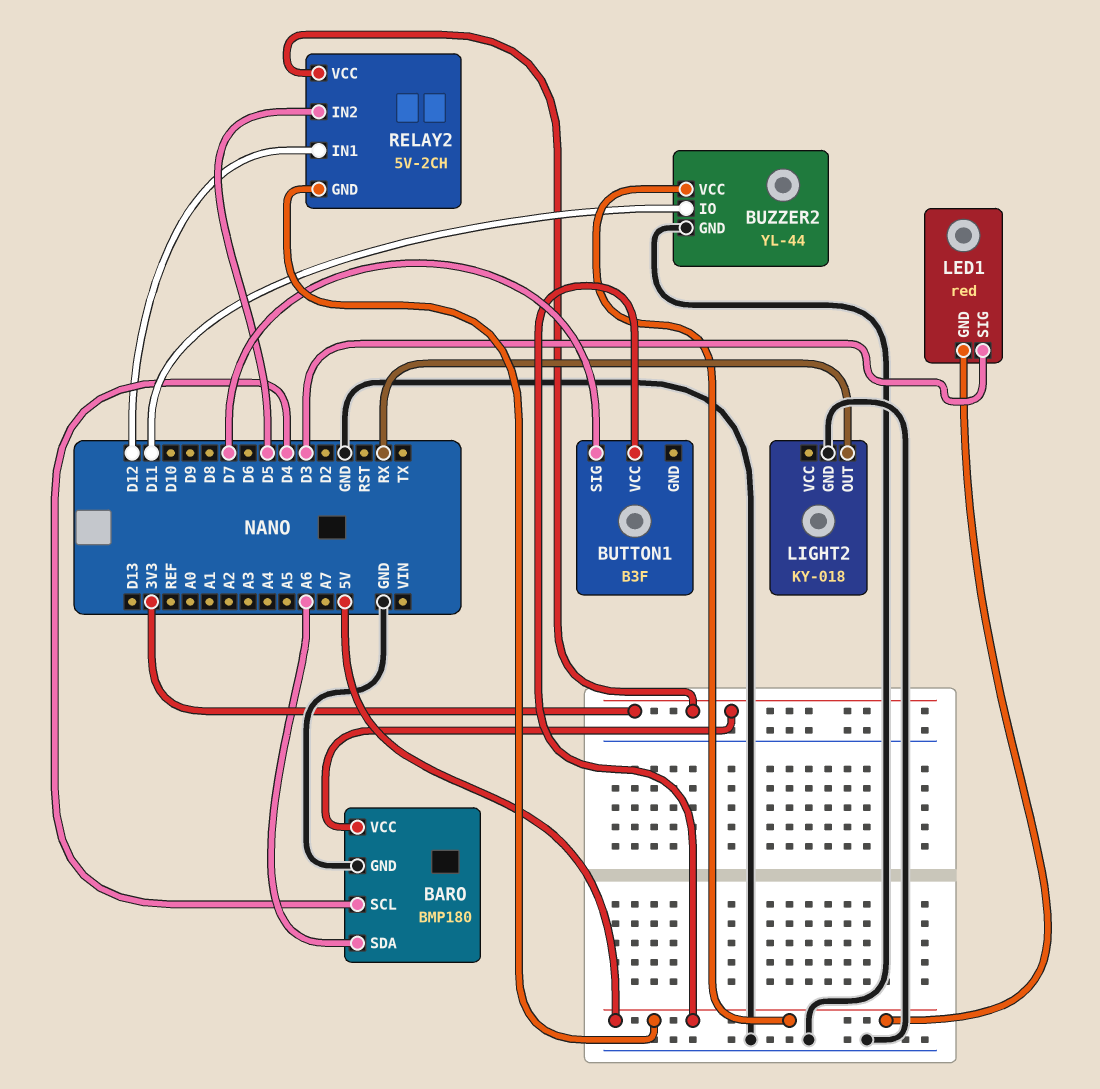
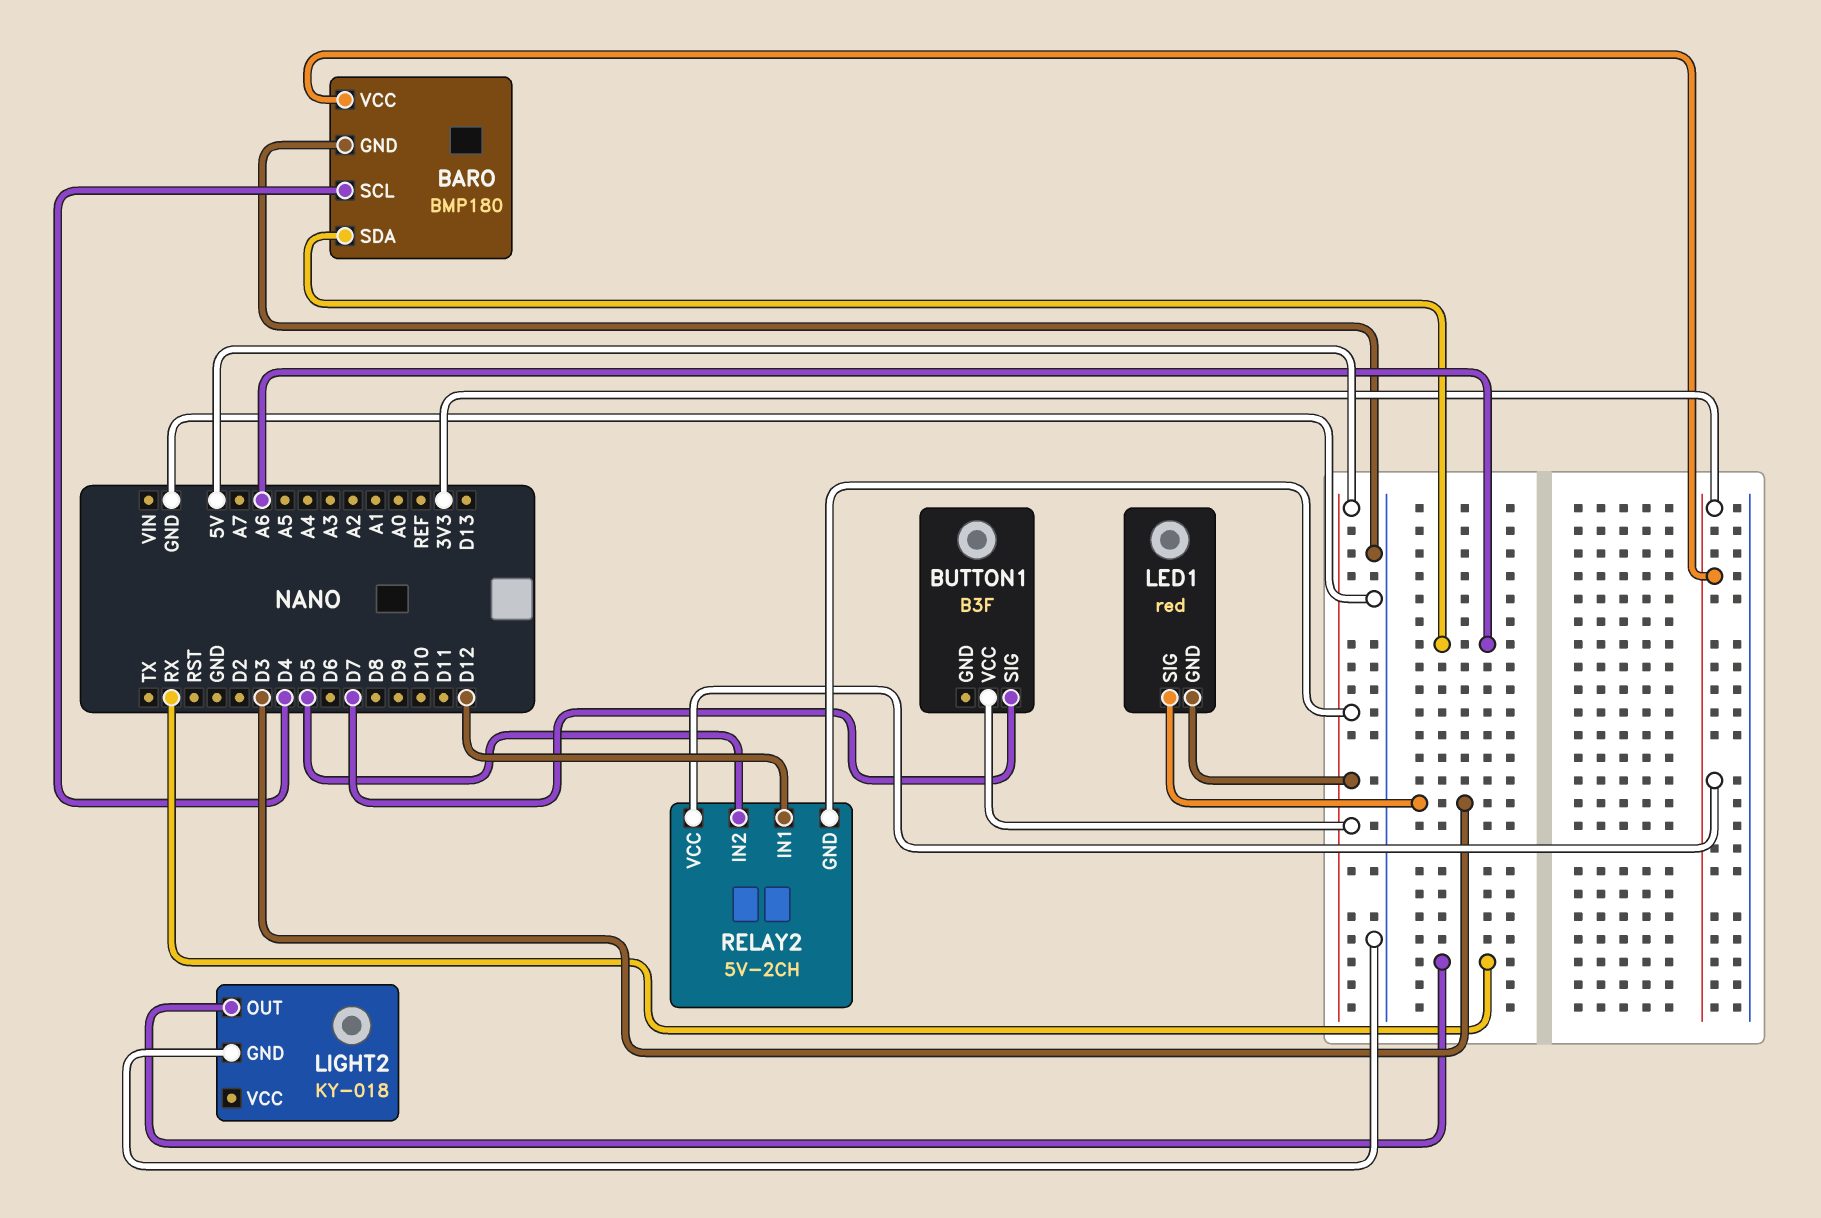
BUZZER2: YL-44 -> none
BUZZER2 pin GND: GND -> none
BUZZER2 pin IO: D11 -> none
BUZZER2 pin VCC: 5V -> none

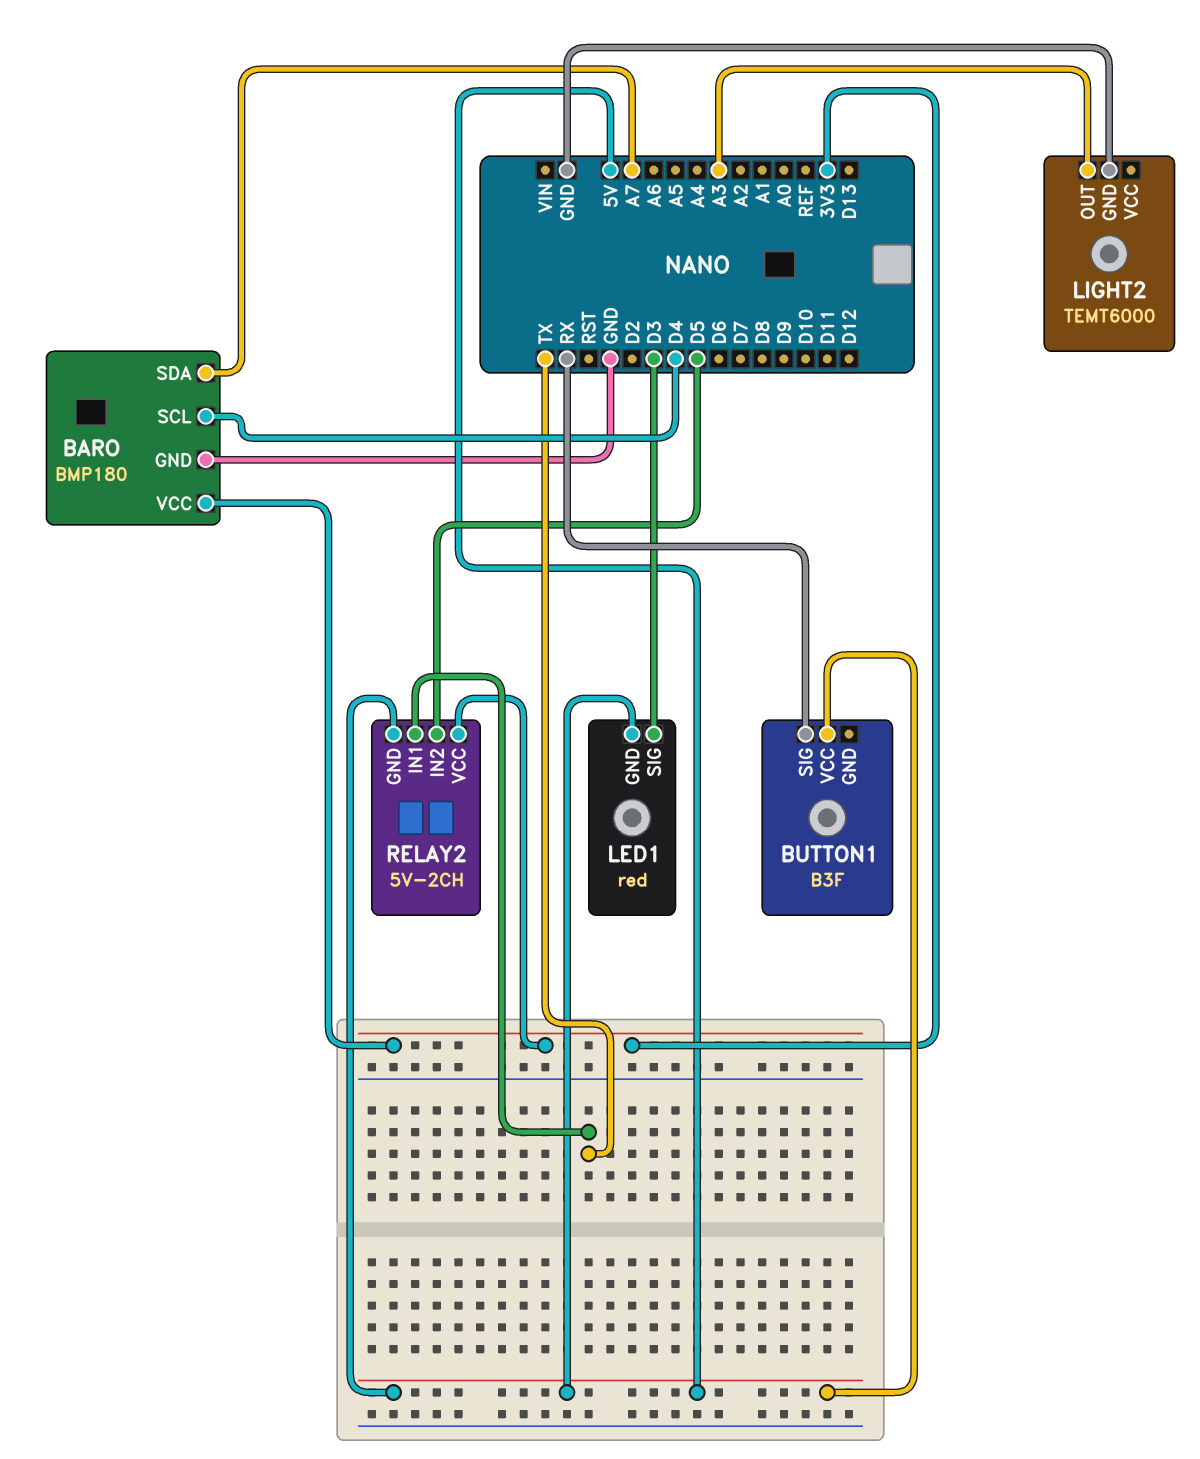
BARO pin SDA: A6 -> A7
BUTTON1 pin SIG: D7 -> RX
LIGHT2: KY-018 -> TEMT6000
LIGHT2 pin OUT: RX -> A3
RELAY2 pin IN1: D12 -> TX

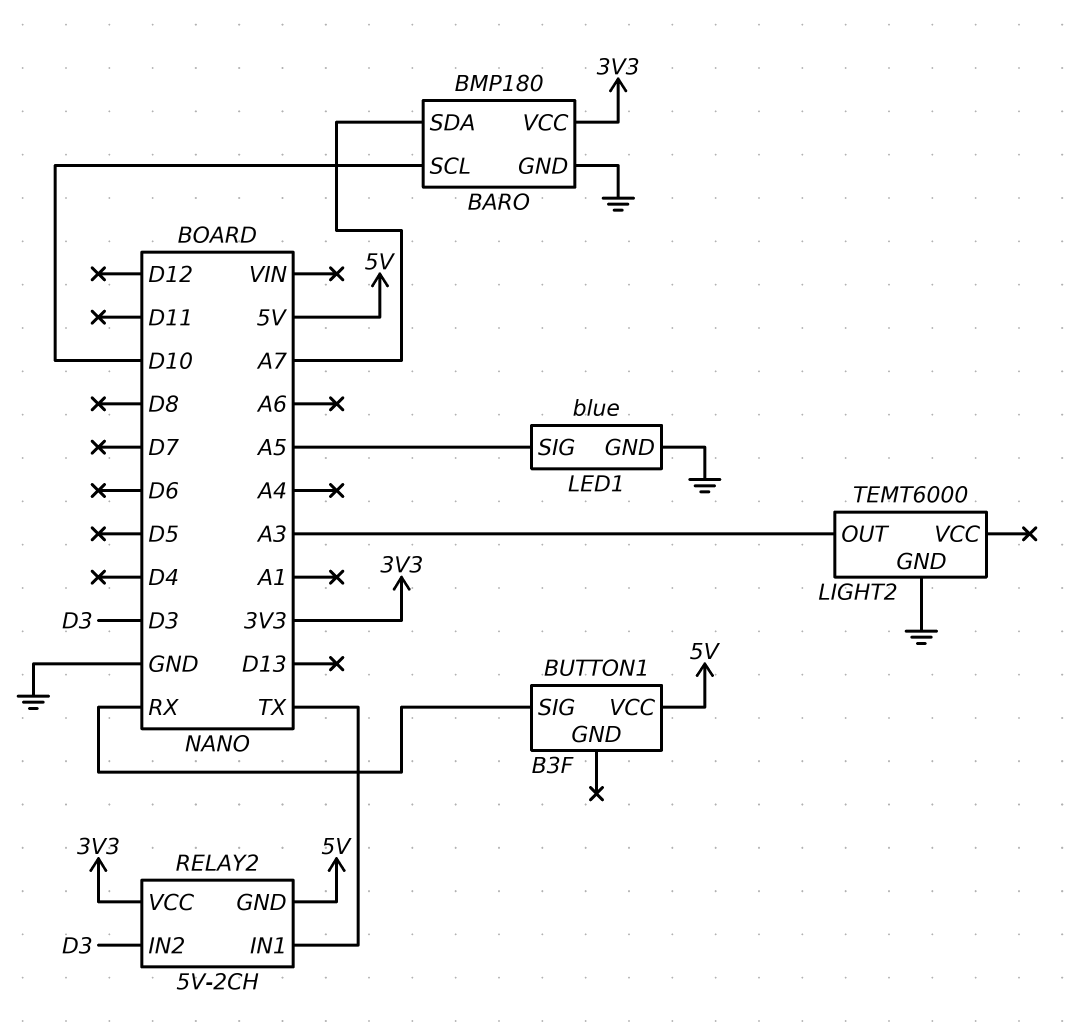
BARO pin SCL: D4 -> D10
LED1: red -> blue
LED1 pin GND: 5V -> GND
LED1 pin SIG: D3 -> A5
RELAY2 pin IN2: D5 -> D3

